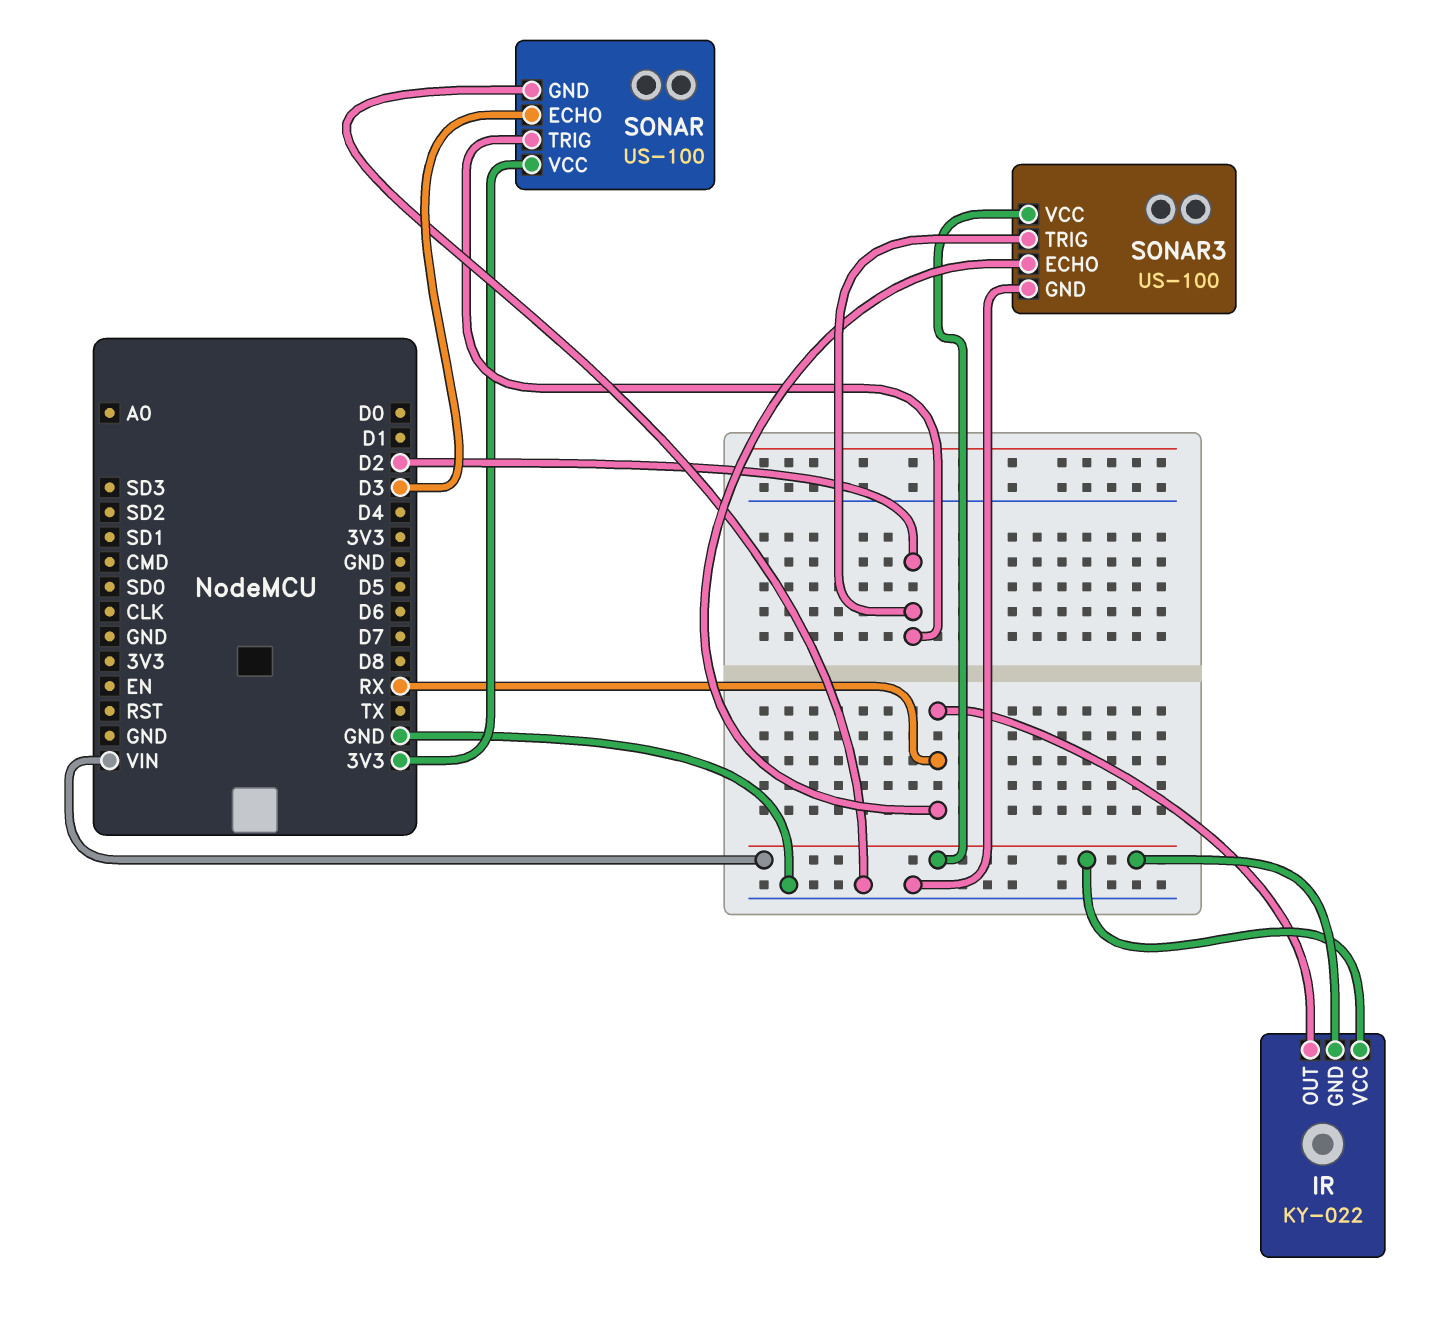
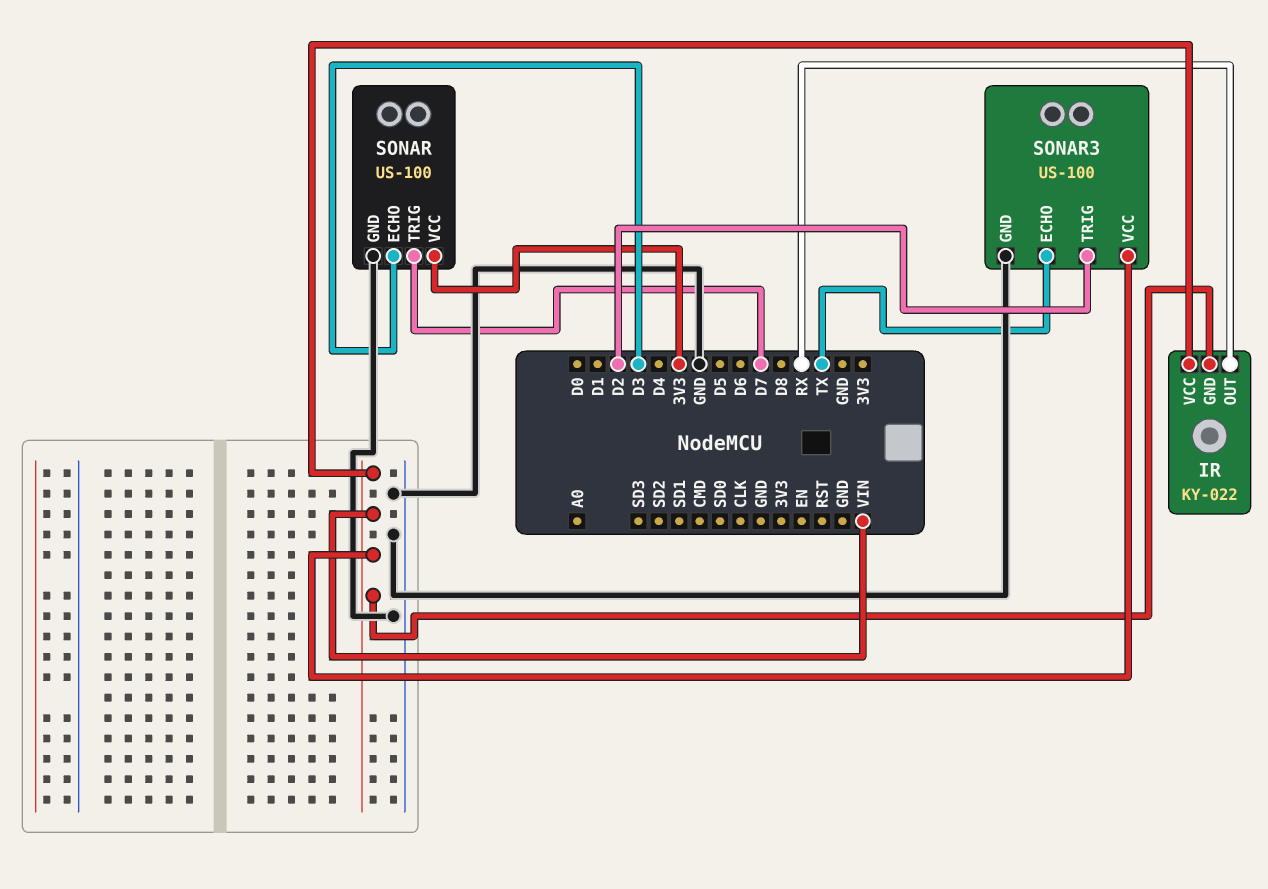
SONAR pin TRIG: D2 -> D7
SONAR3 pin ECHO: RX -> TX

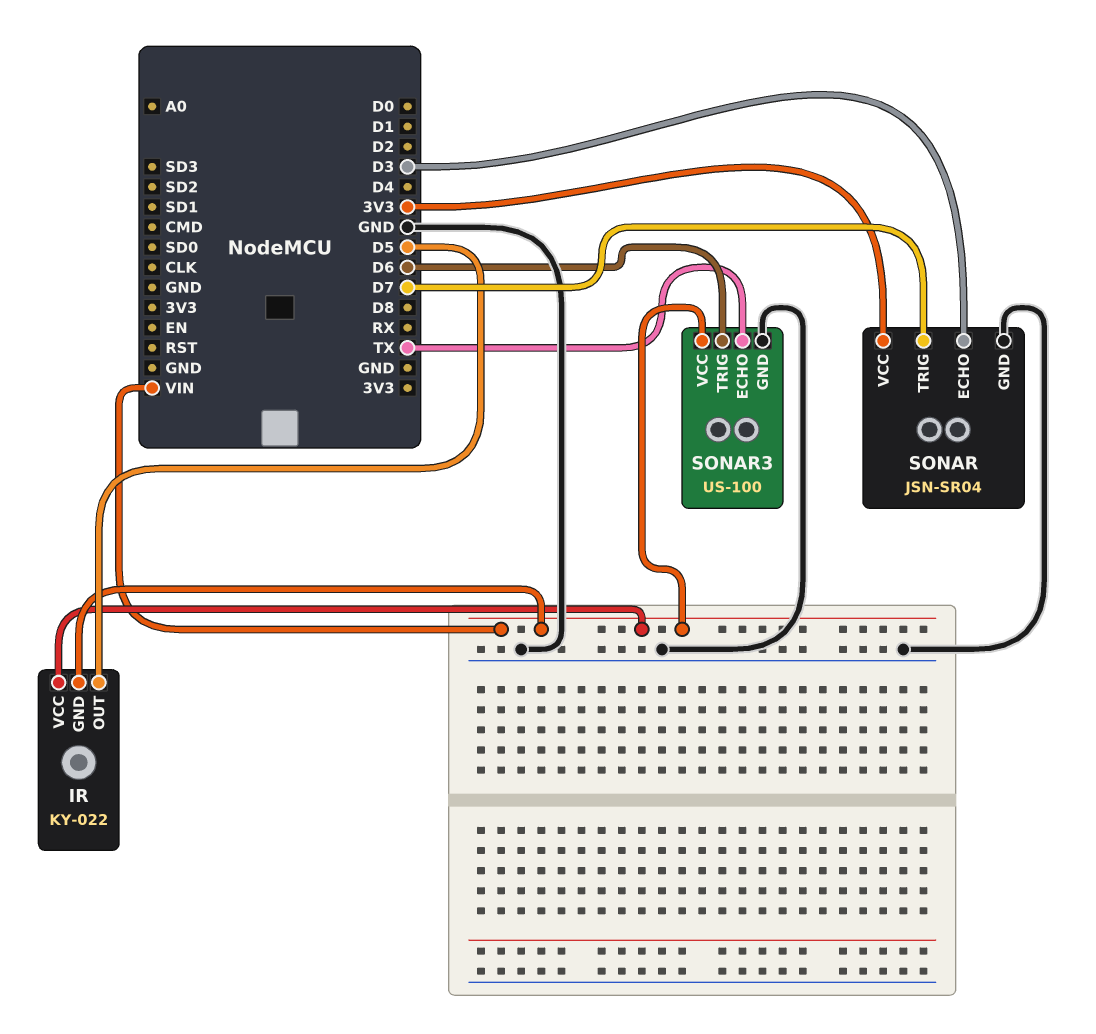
IR pin OUT: RX -> D5
SONAR: US-100 -> JSN-SR04
SONAR3 pin TRIG: D2 -> D6

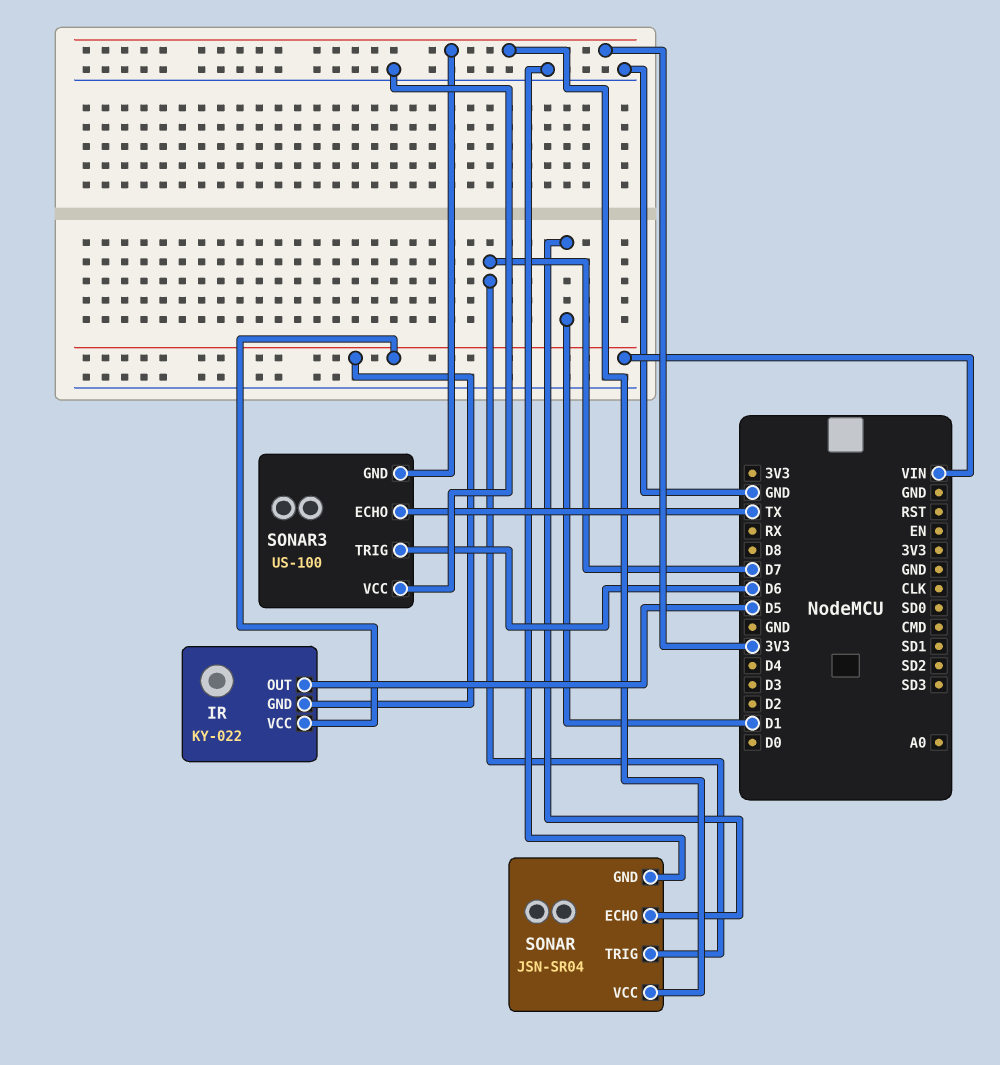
SONAR pin ECHO: D3 -> D1
SONAR3 pin GND: GND -> 3V3
SONAR3 pin VCC: VIN -> GND

